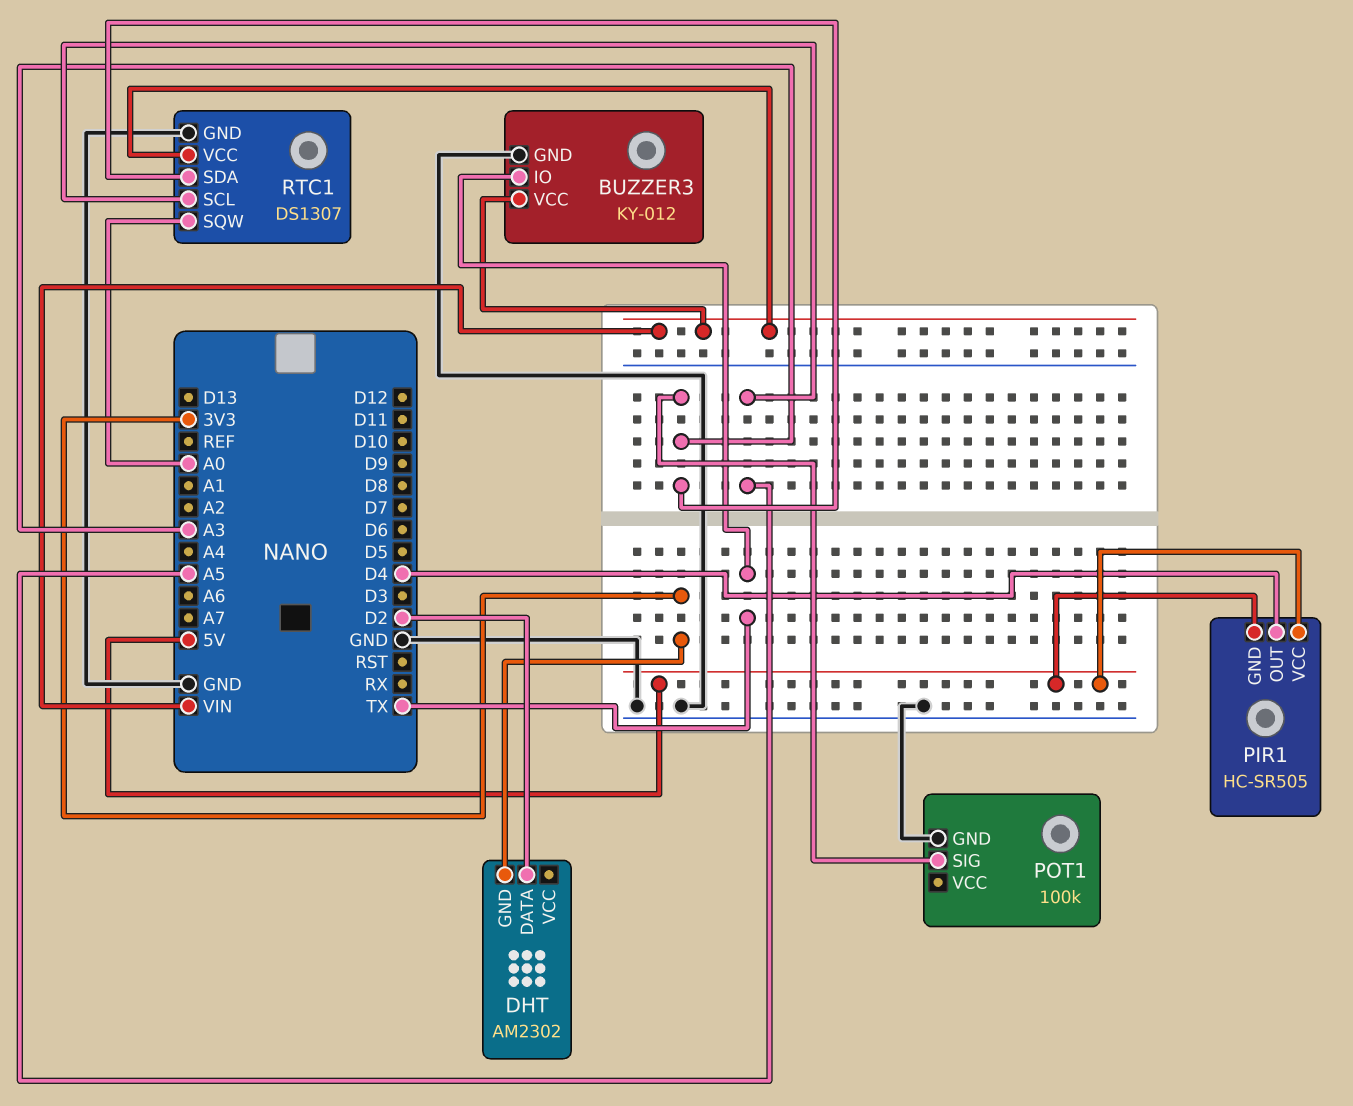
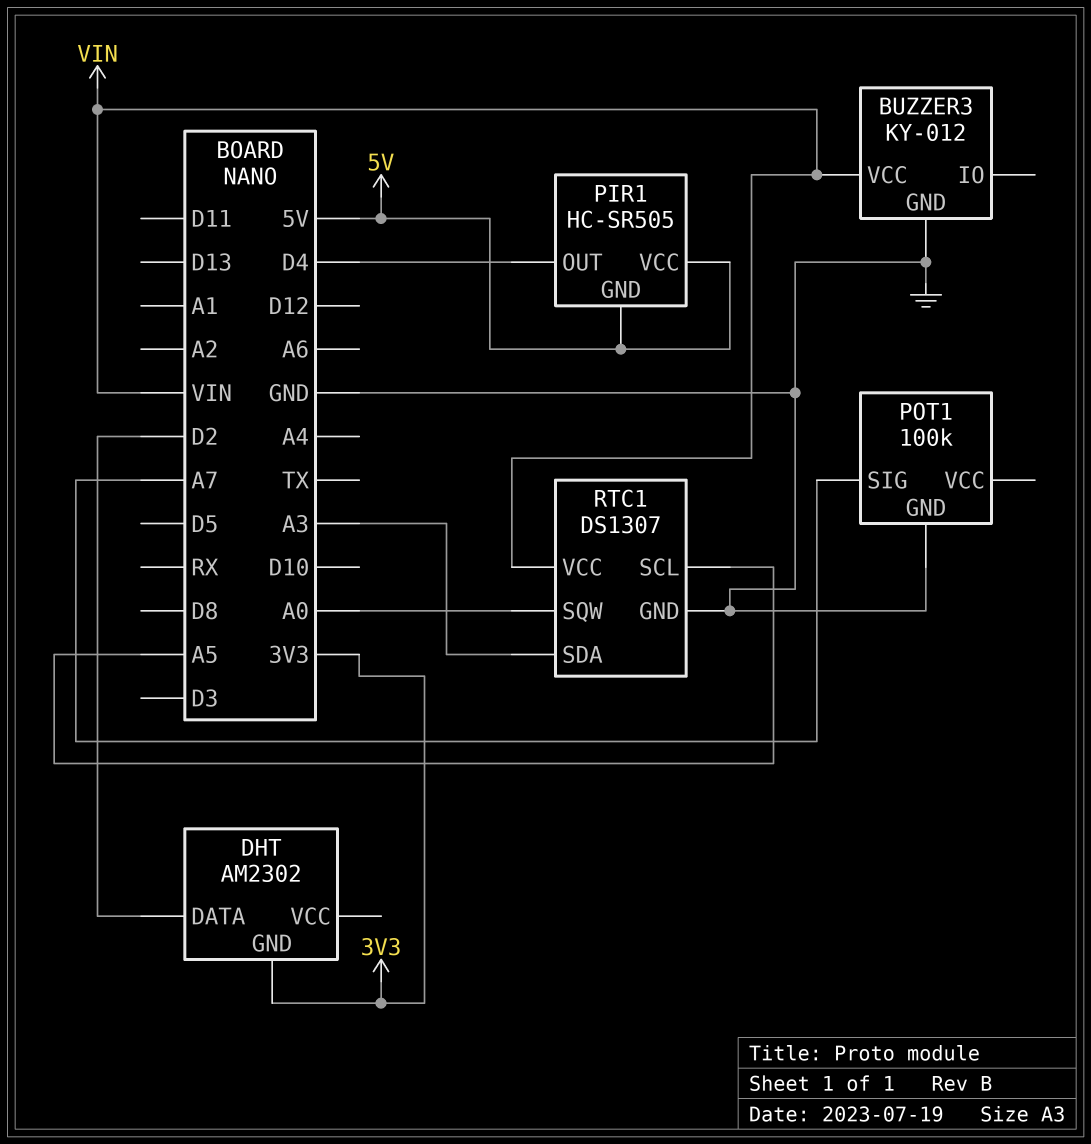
BUZZER3 pin IO: TX -> none
POT1 pin SIG: A3 -> A7

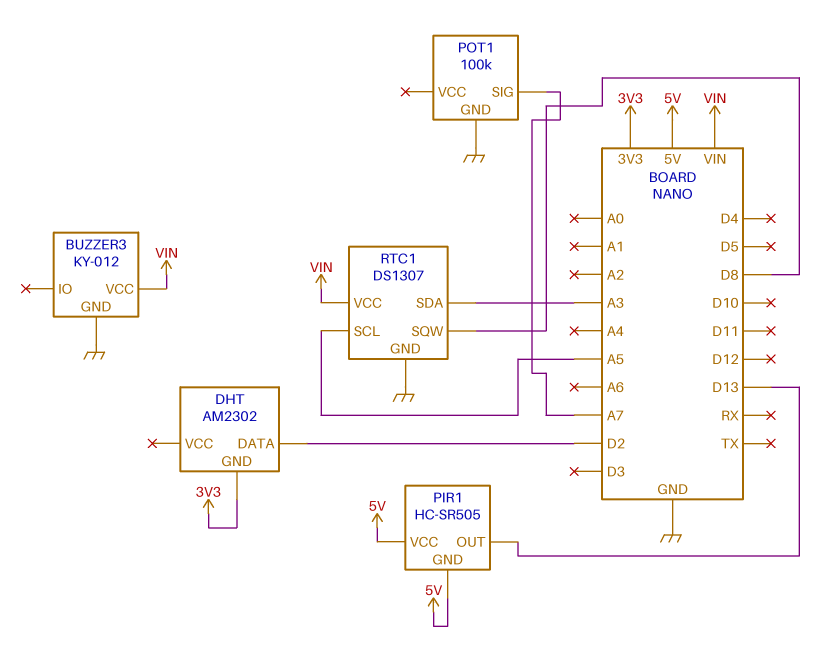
PIR1 pin OUT: D4 -> D13
RTC1 pin SQW: A0 -> D8

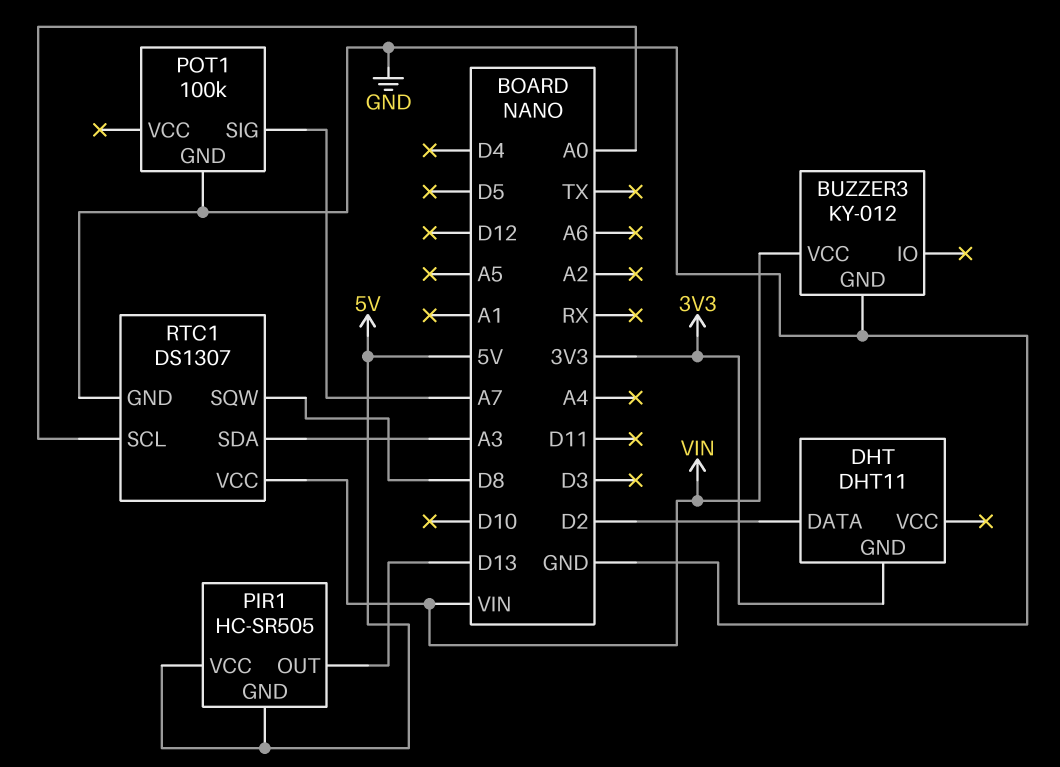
DHT: AM2302 -> DHT11
RTC1 pin SCL: A5 -> A0

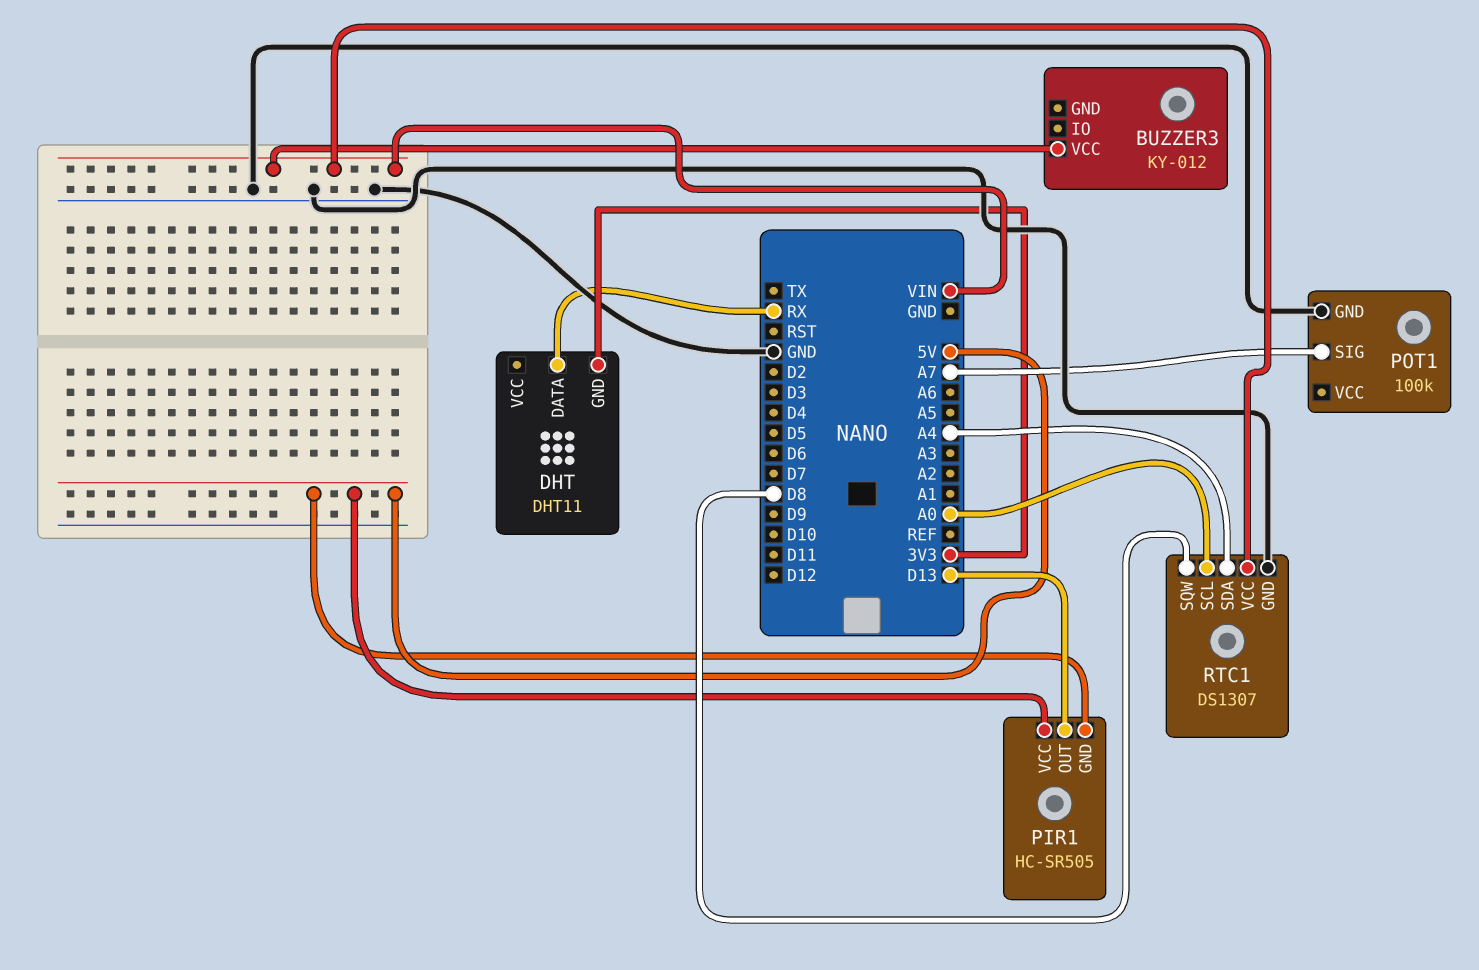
BUZZER3 pin GND: GND -> none
DHT pin DATA: D2 -> RX
RTC1 pin SDA: A3 -> A4

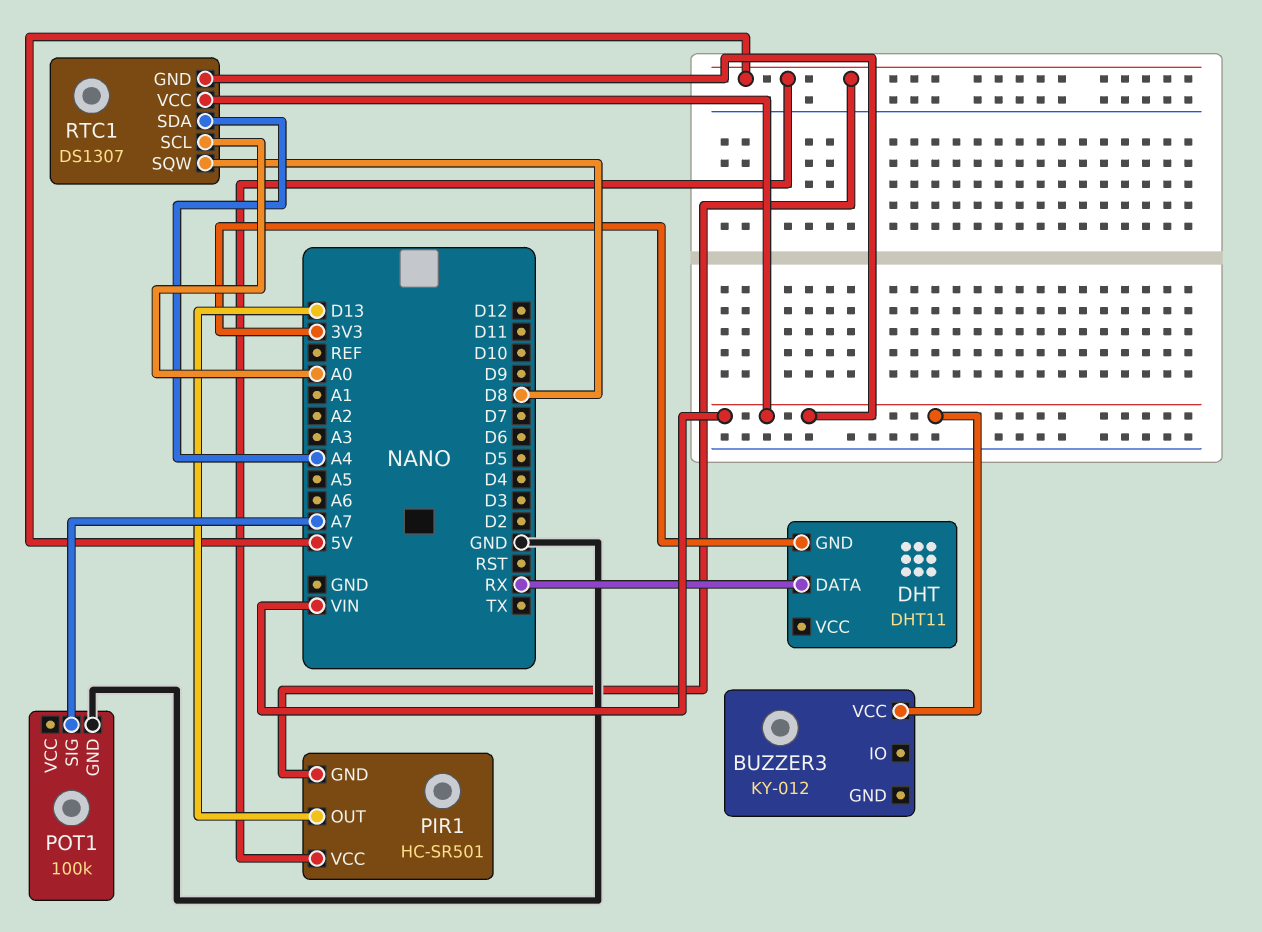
PIR1: HC-SR505 -> HC-SR501
RTC1 pin GND: GND -> VIN

